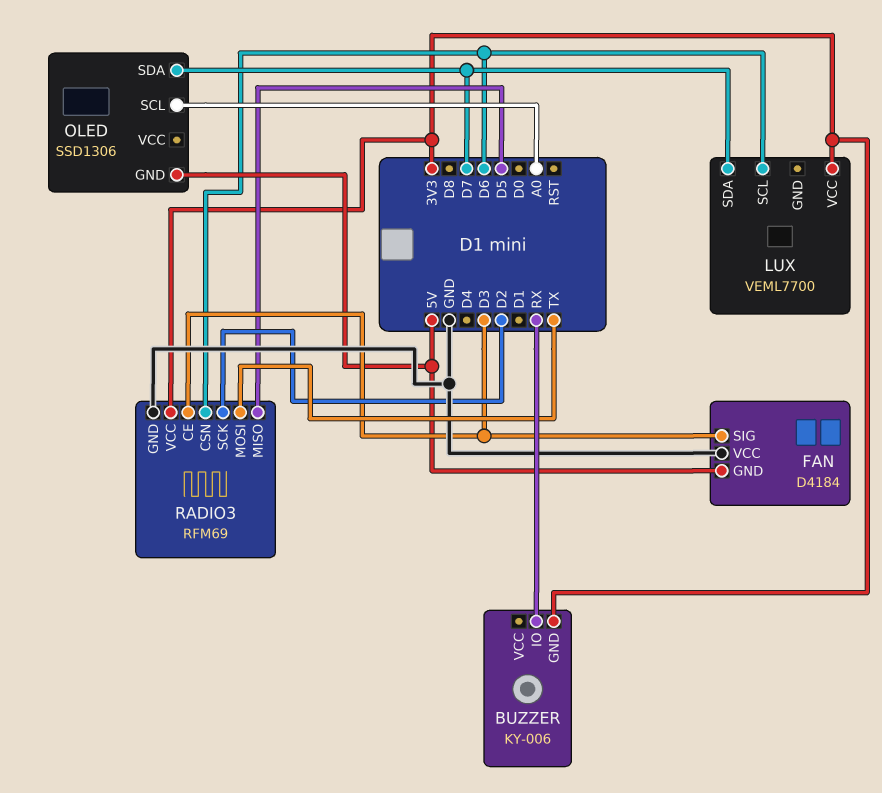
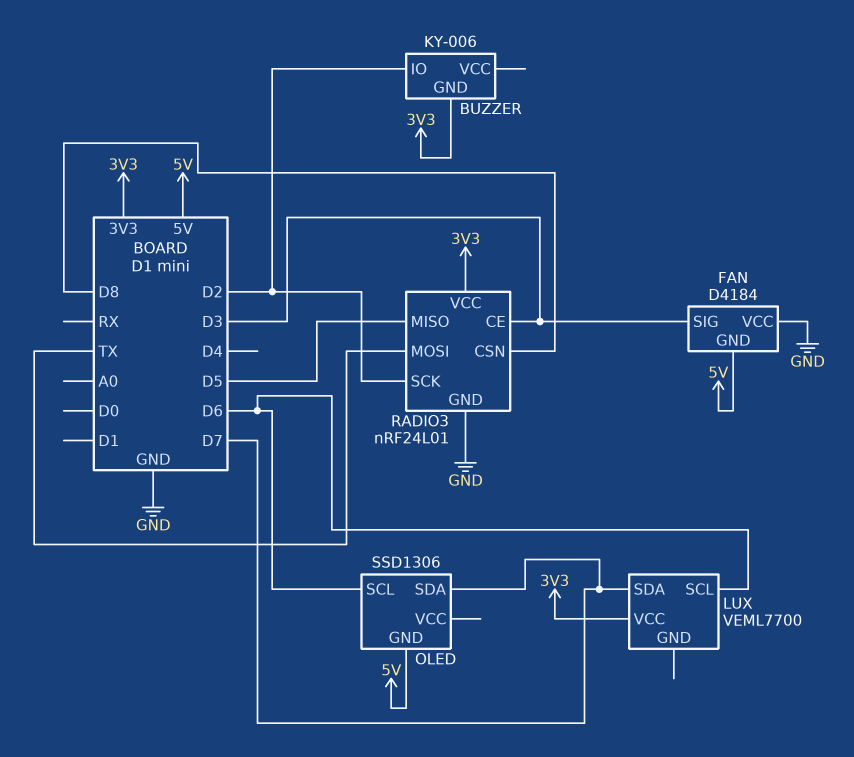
BUZZER pin IO: RX -> D2
OLED pin SCL: A0 -> D6
RADIO3: RFM69 -> nRF24L01
RADIO3 pin CSN: D6 -> D8

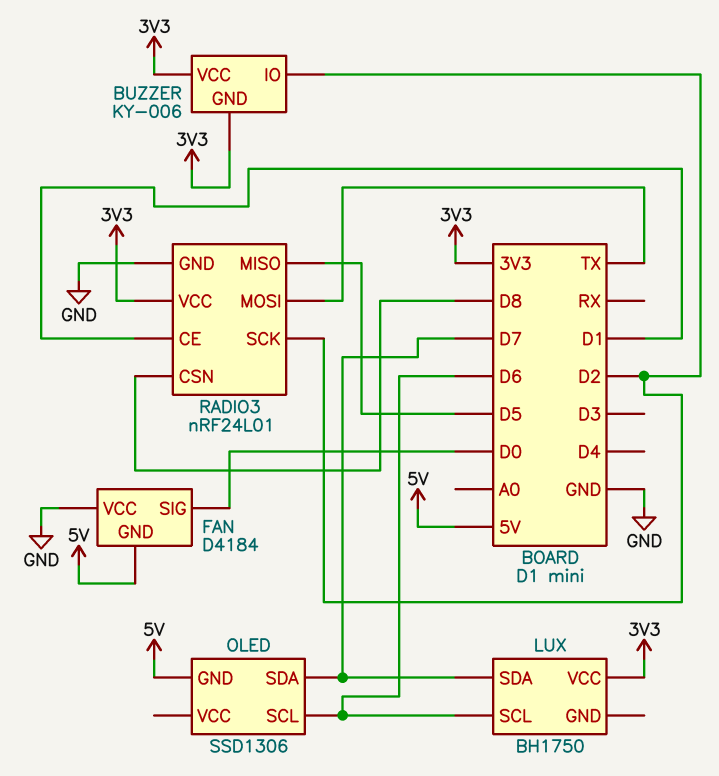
BUZZER pin VCC: none -> 3V3
FAN pin SIG: D3 -> D0
LUX: VEML7700 -> BH1750
RADIO3 pin CE: D3 -> D1

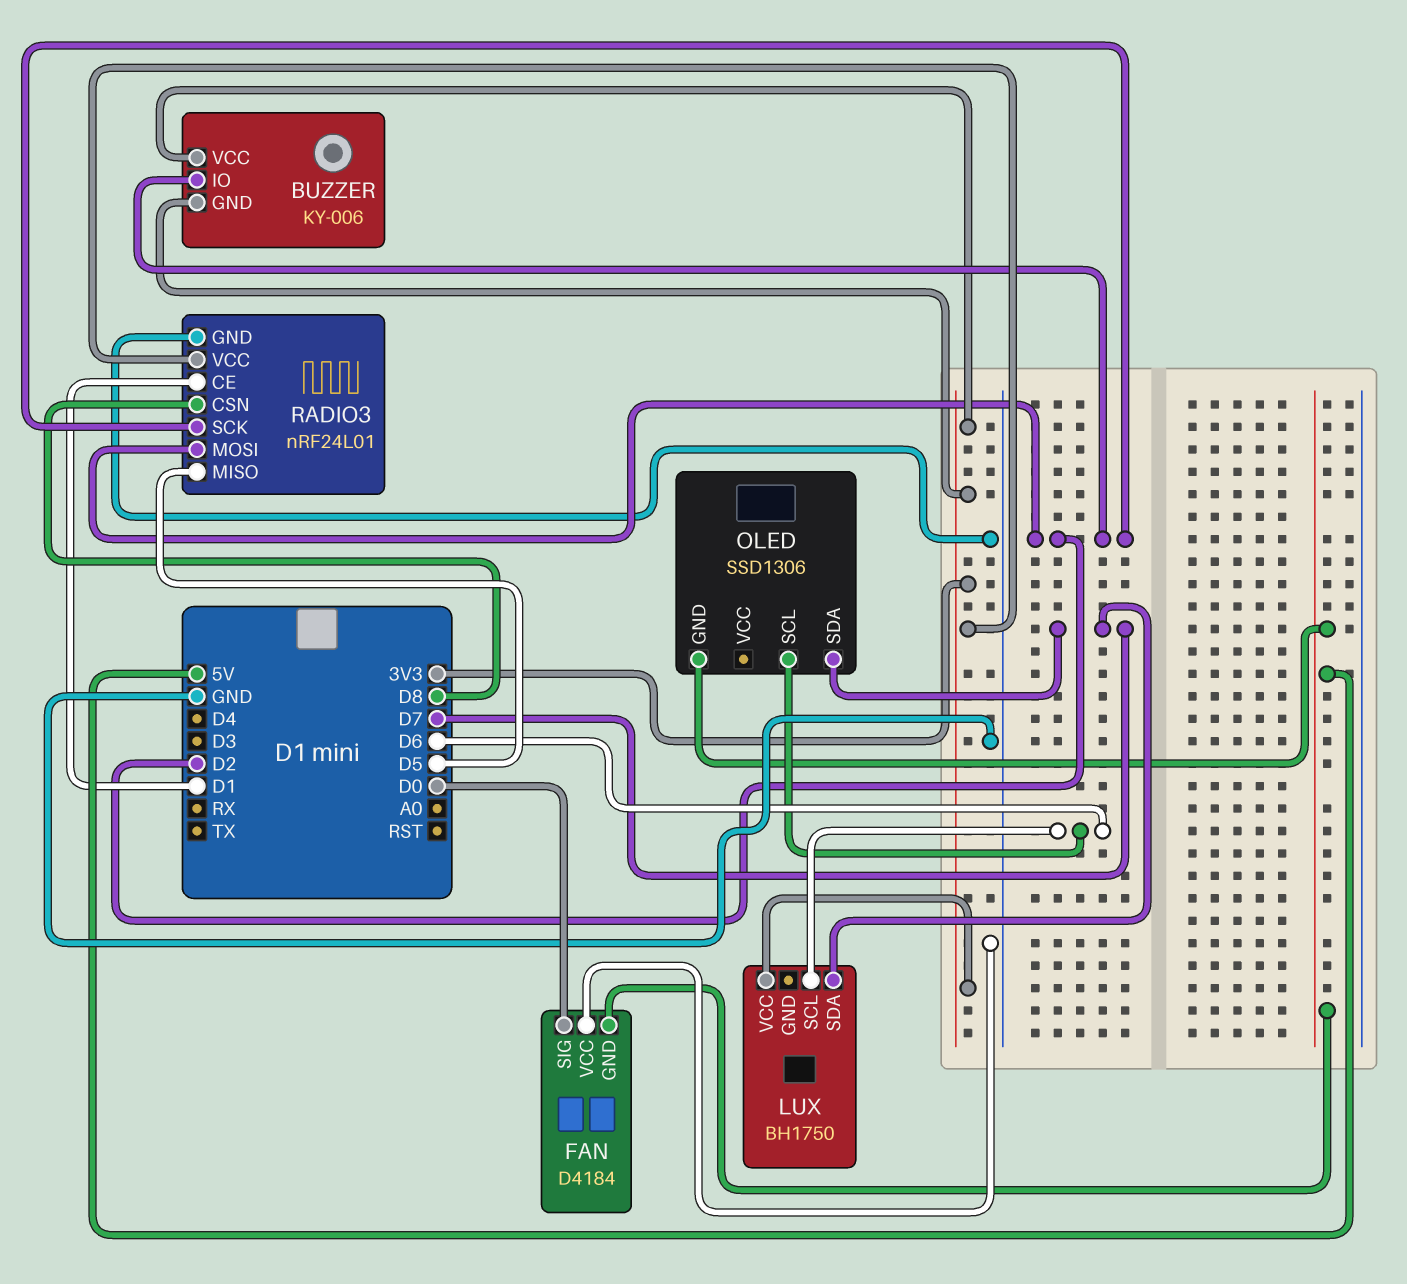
RADIO3 pin MOSI: TX -> D2

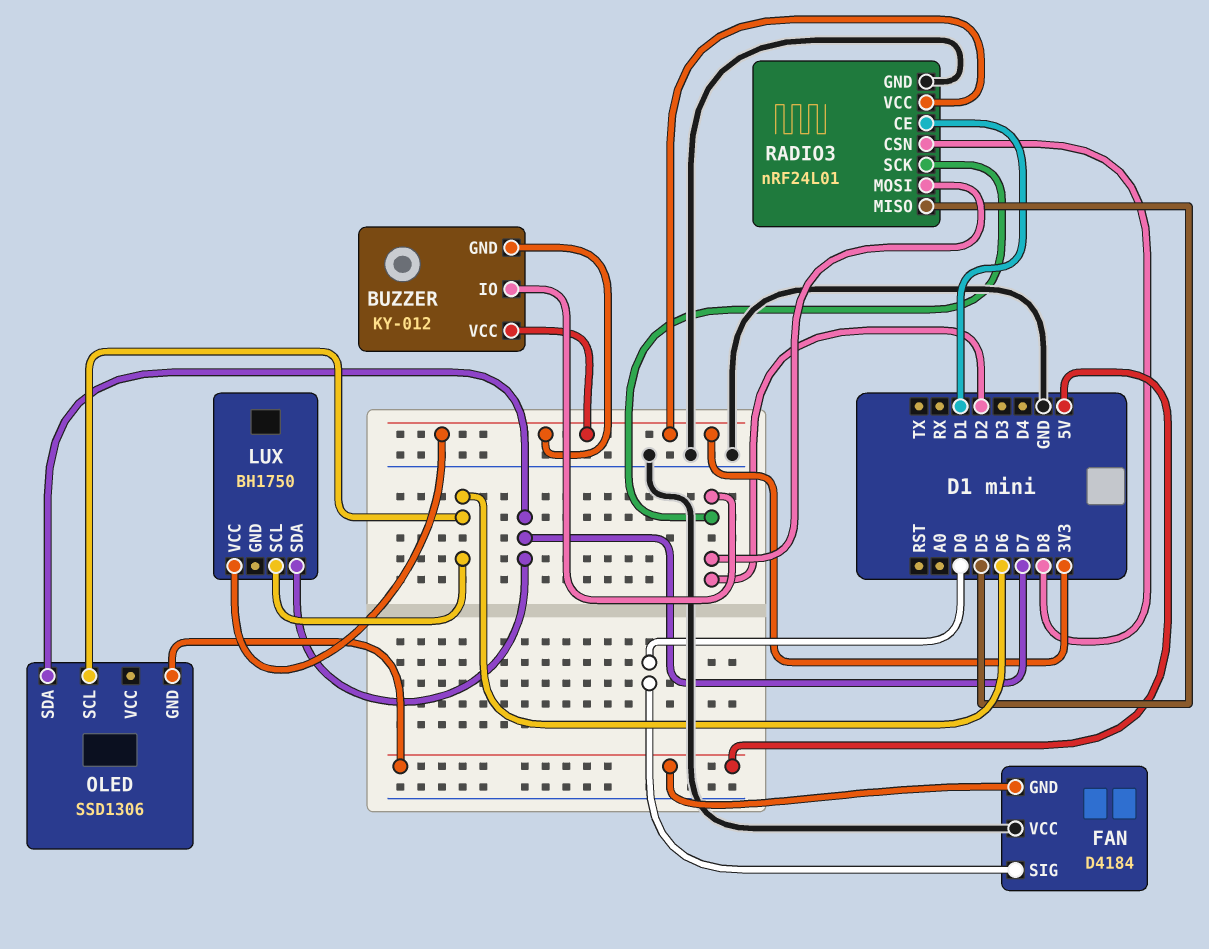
BUZZER: KY-006 -> KY-012

